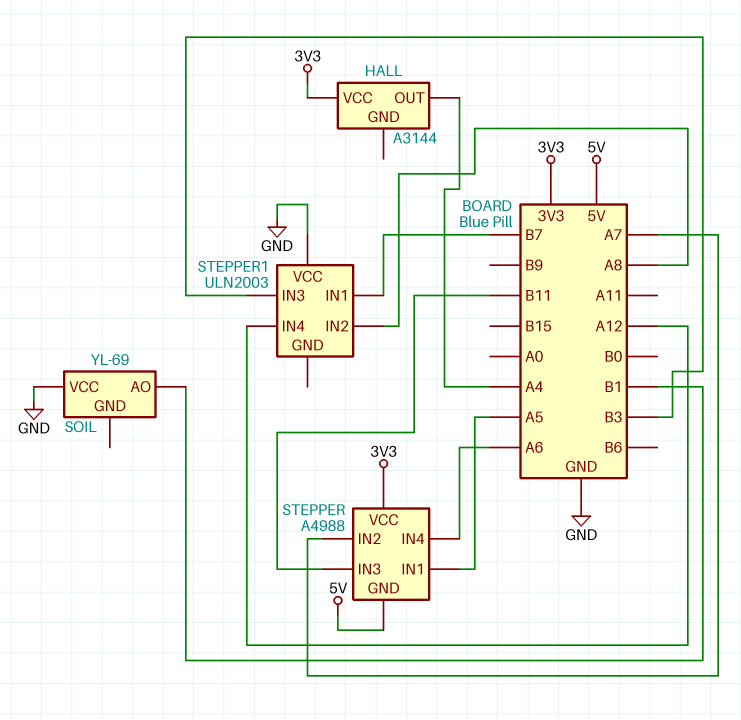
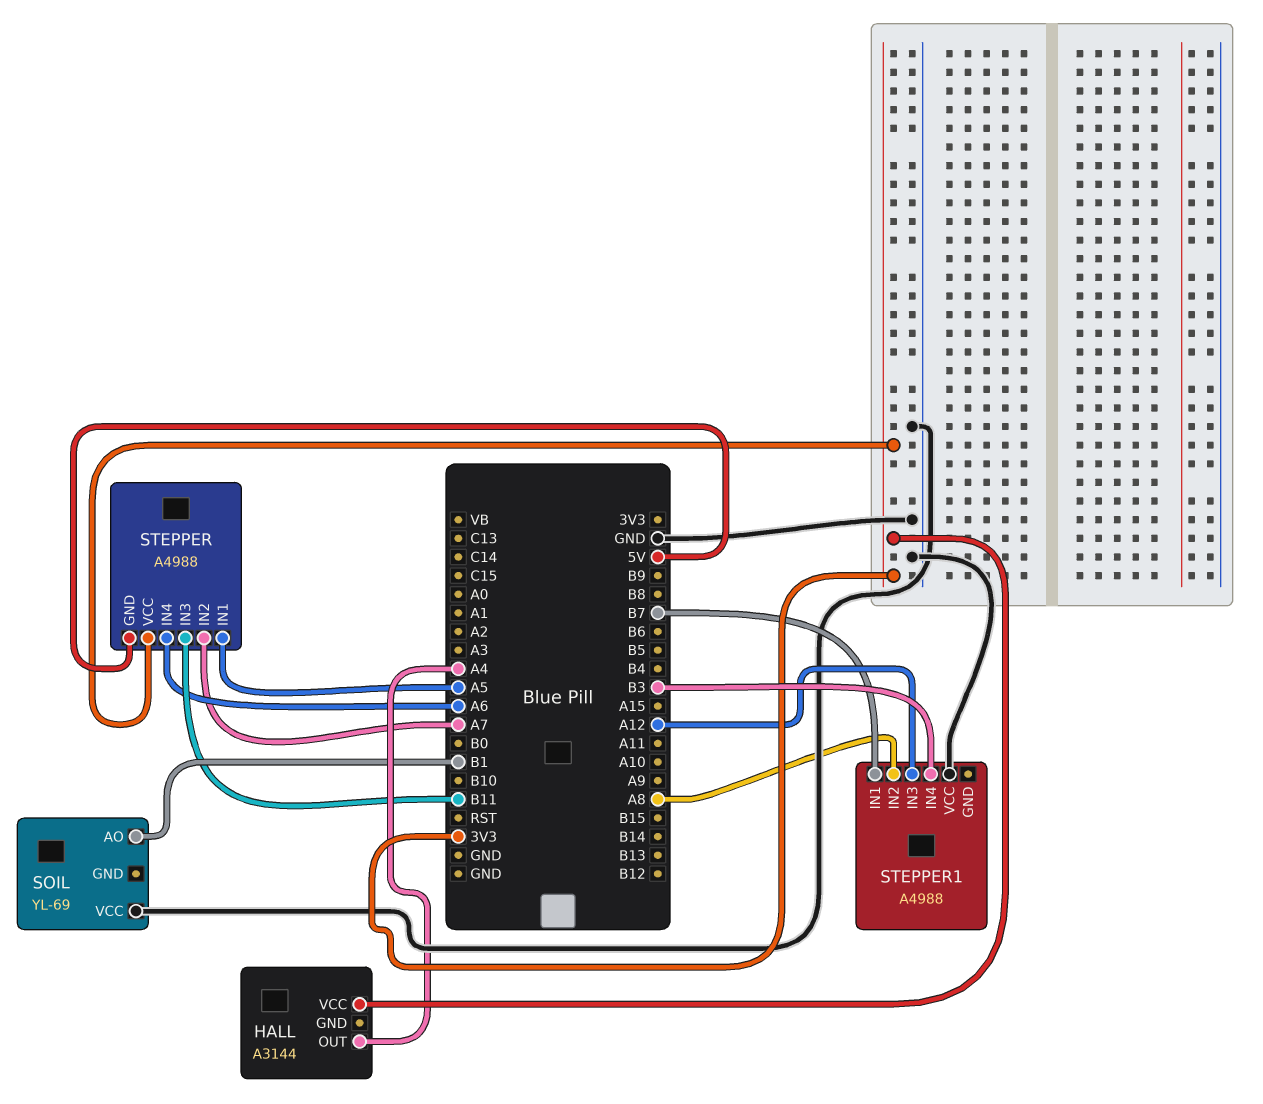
STEPPER1: ULN2003 -> A4988
STEPPER1 pin IN3: B3 -> A12
STEPPER1 pin IN4: A12 -> B3

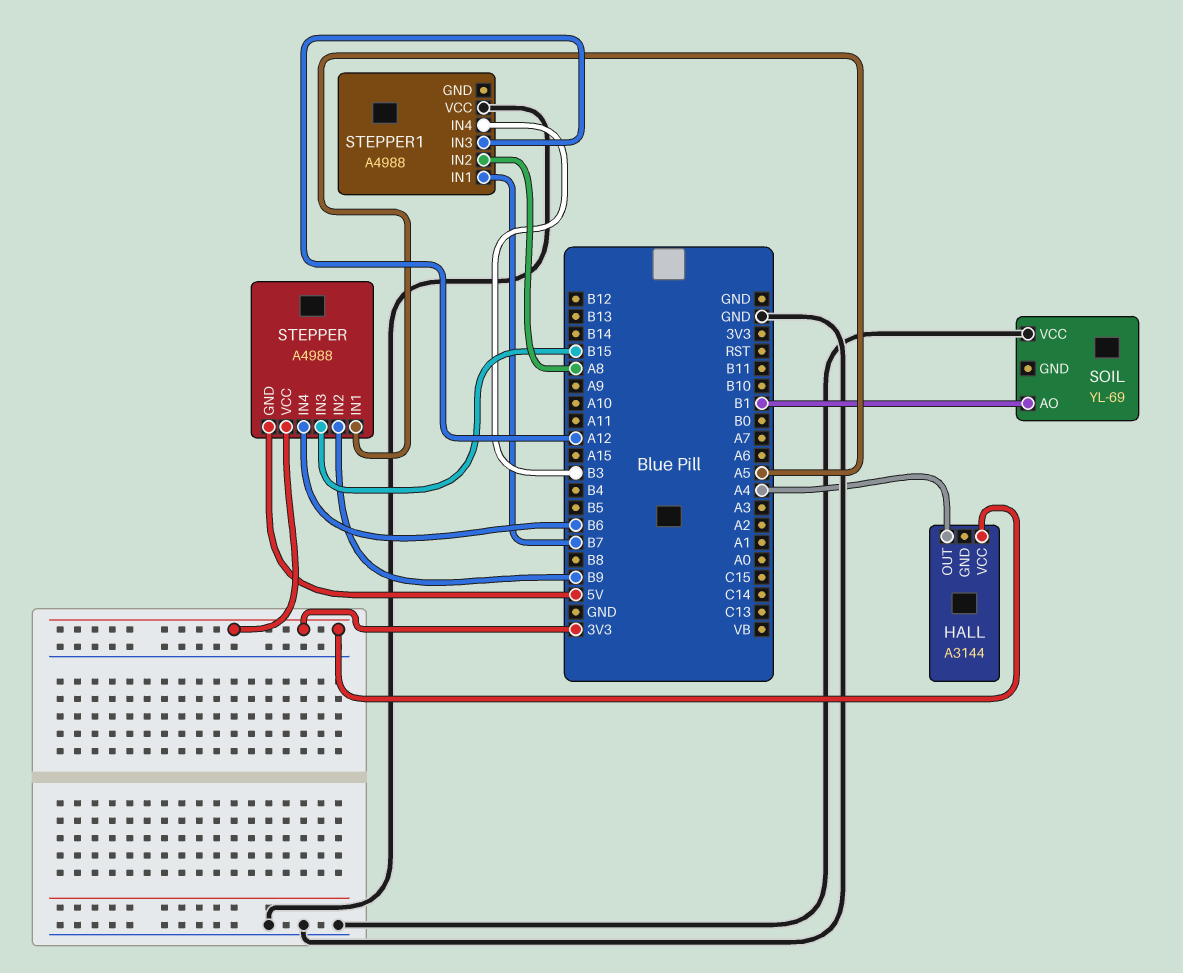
STEPPER pin IN2: A7 -> B9
STEPPER pin IN3: B11 -> B15
STEPPER pin IN4: A6 -> B6

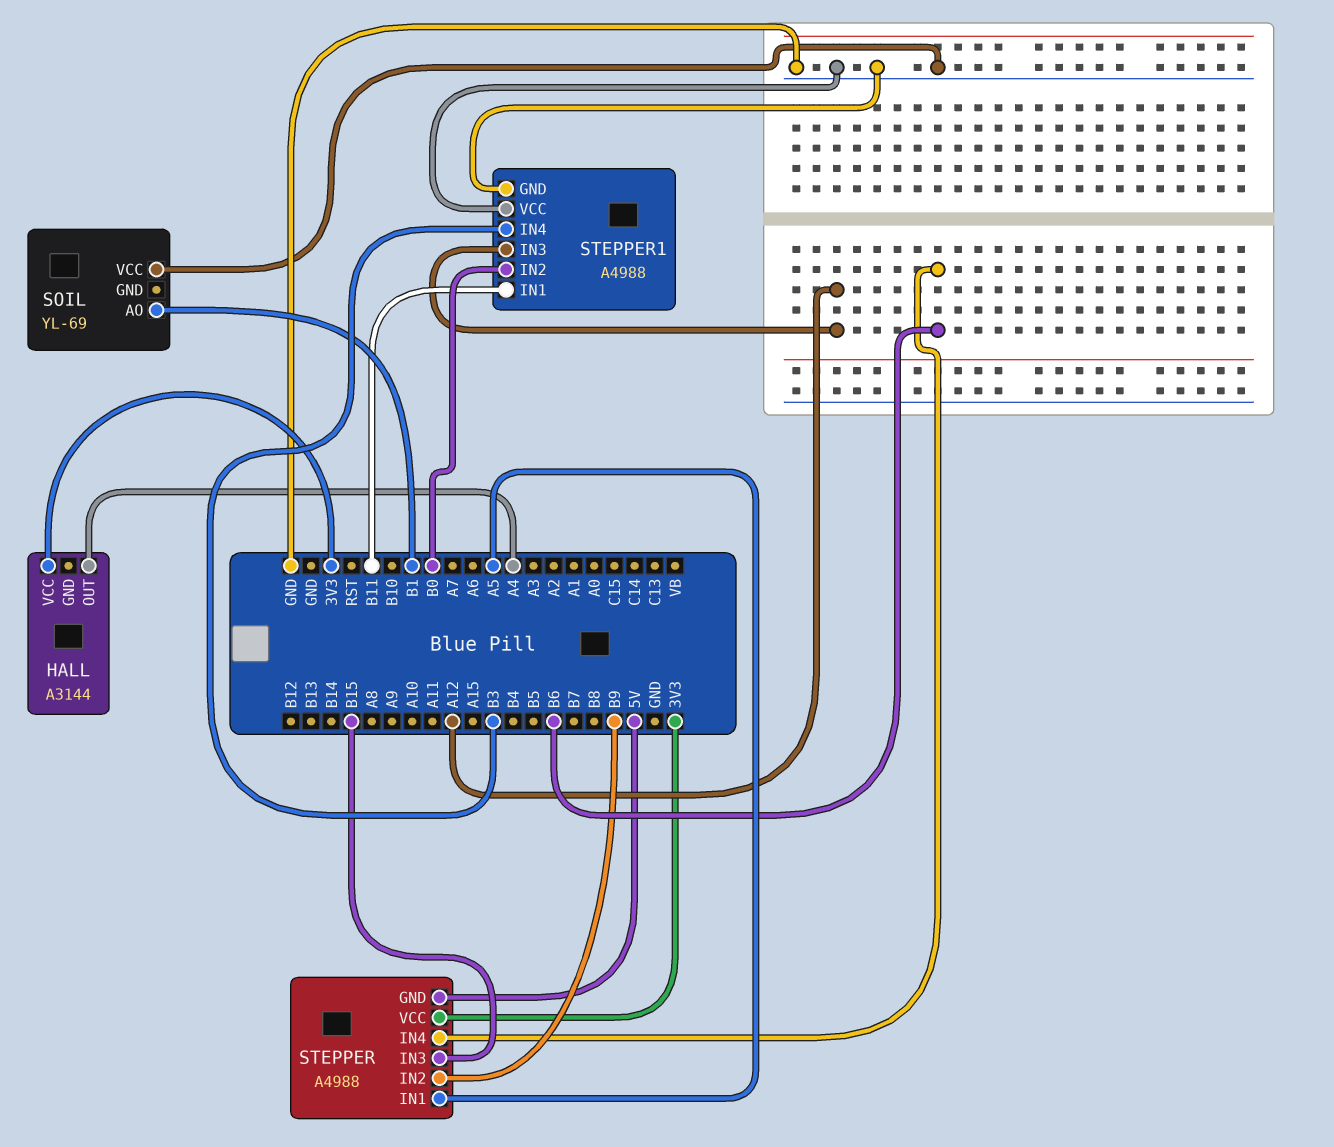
STEPPER1 pin GND: none -> GND
STEPPER1 pin IN1: B7 -> B11
STEPPER1 pin IN2: A8 -> B0

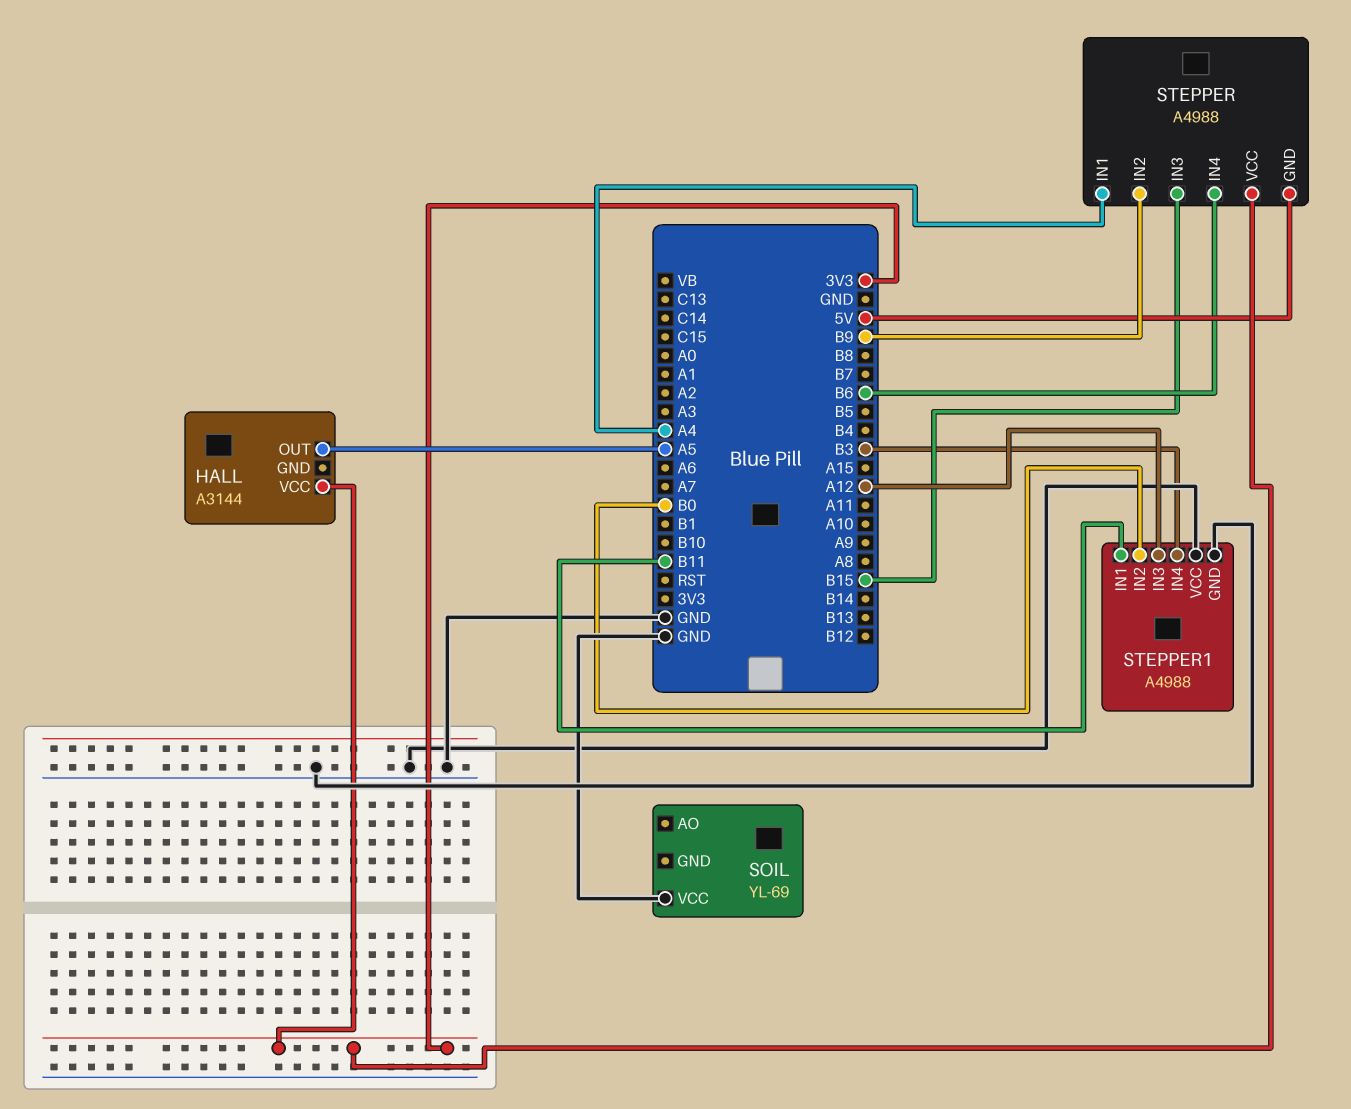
HALL pin OUT: A4 -> A5
SOIL pin AO: B1 -> none
STEPPER pin IN1: A5 -> A4

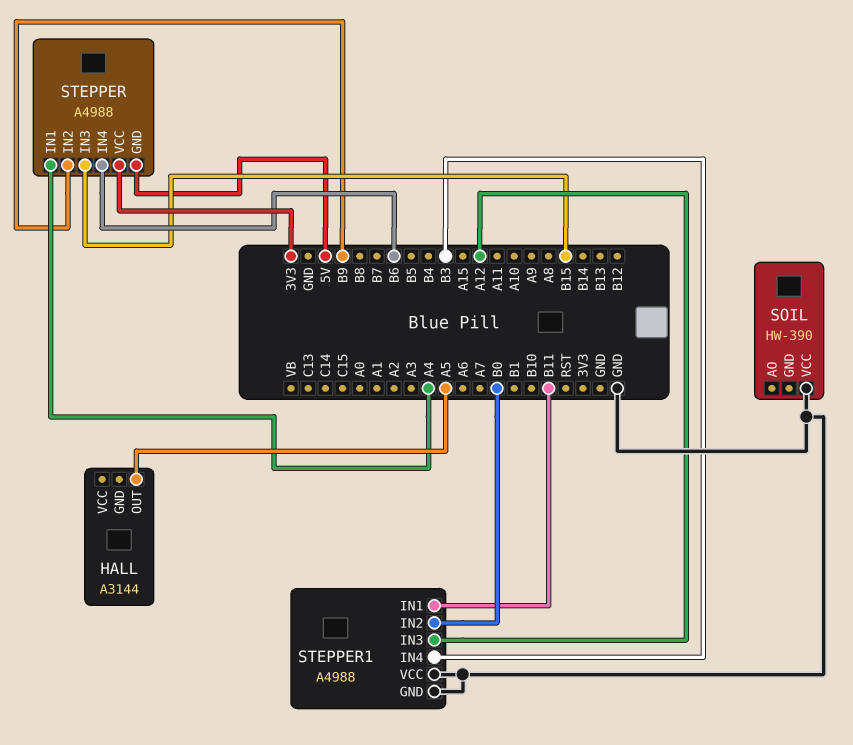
HALL pin VCC: 3V3 -> none
SOIL: YL-69 -> HW-390

